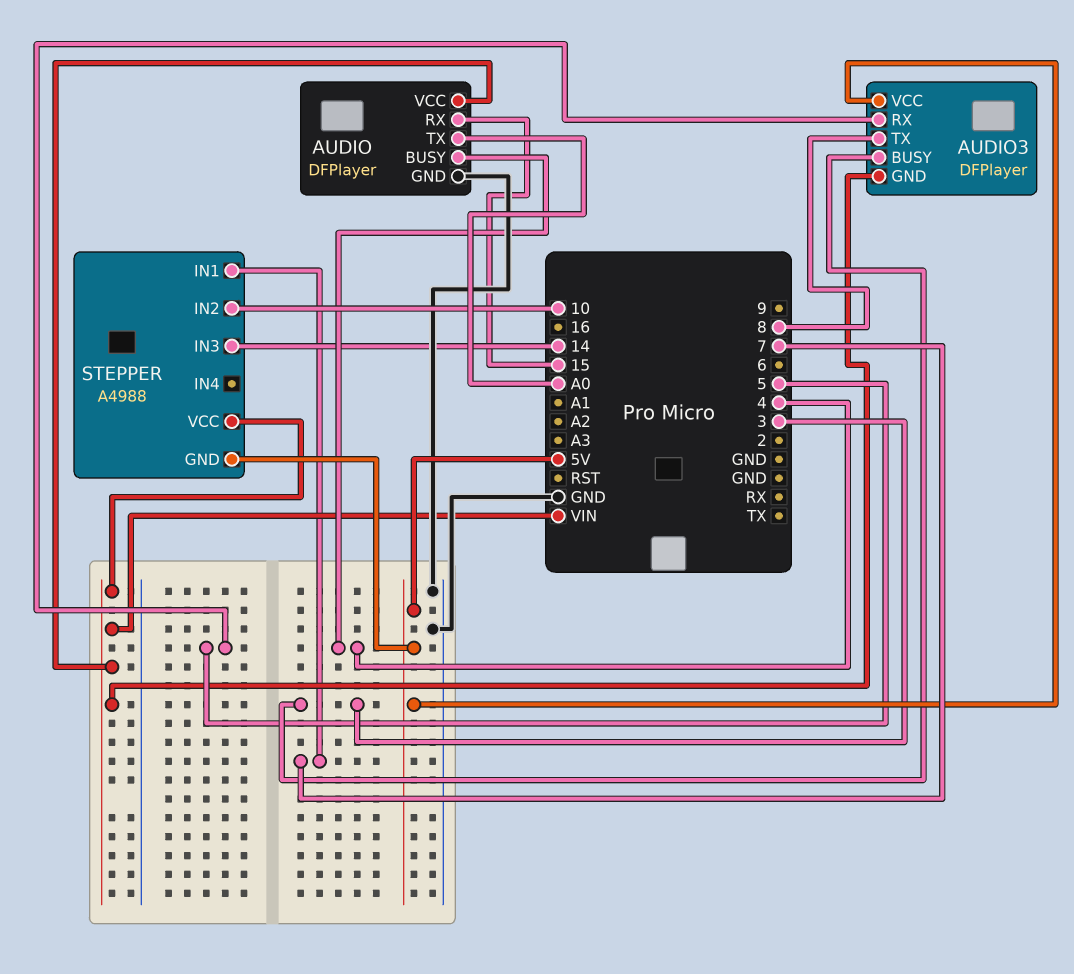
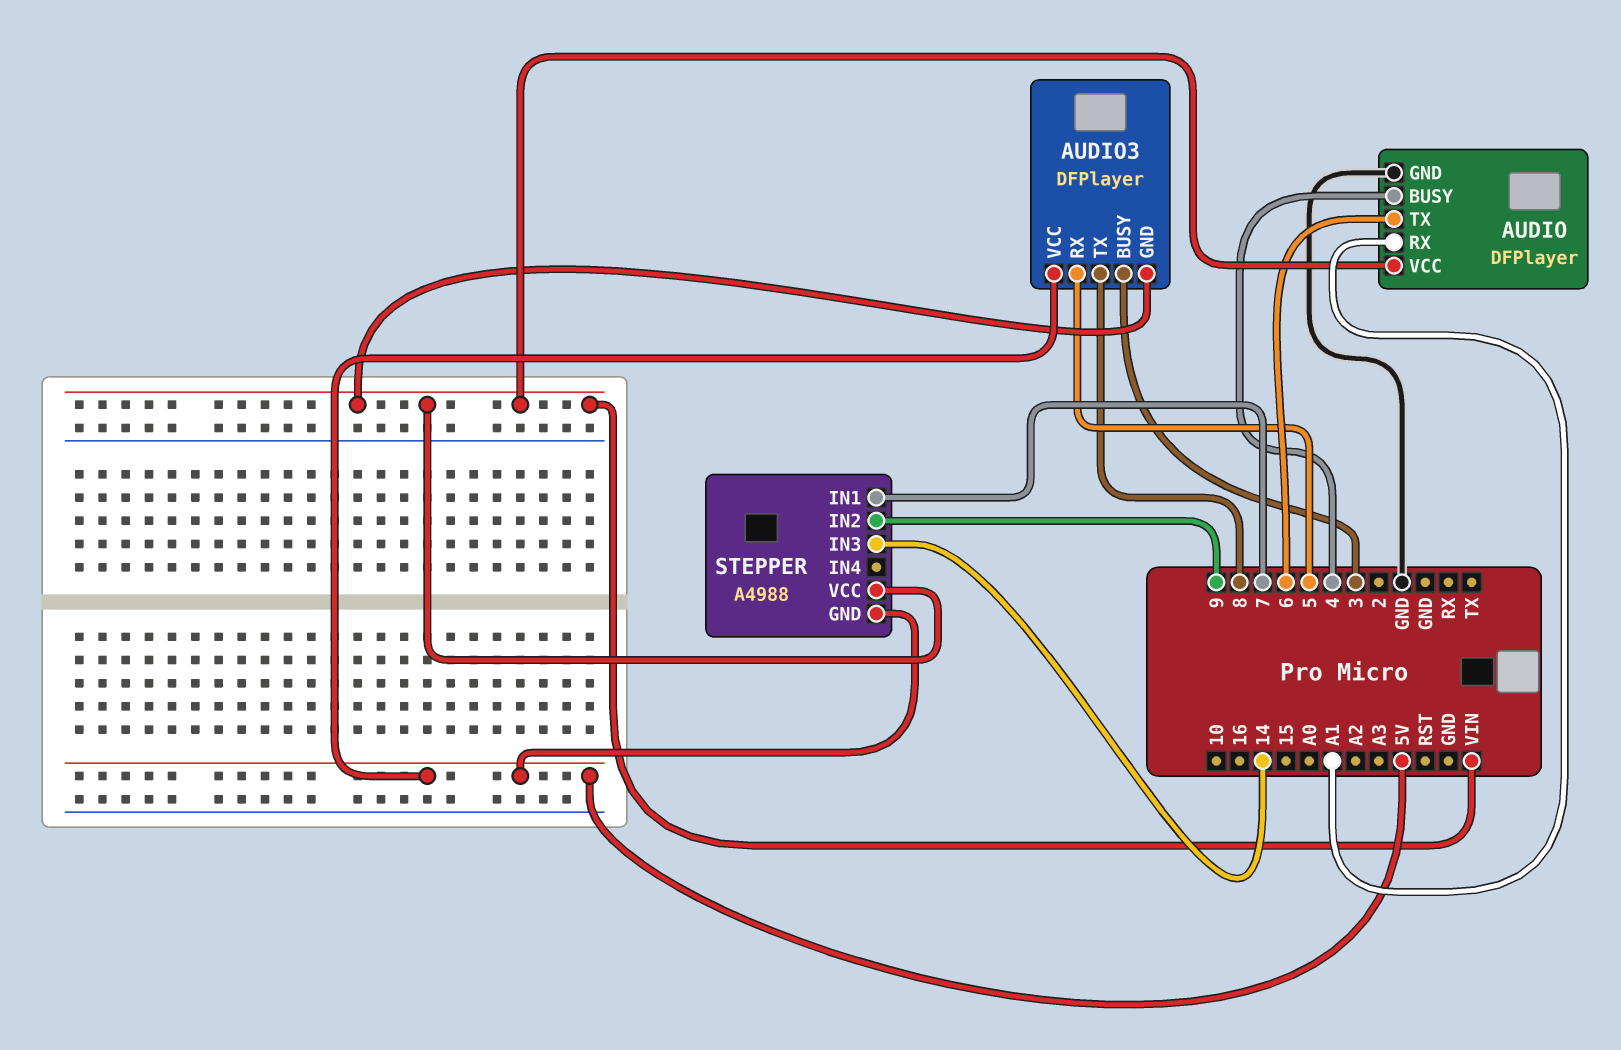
AUDIO pin RX: 15 -> A1
AUDIO pin TX: A0 -> 6
STEPPER pin IN2: 10 -> 9

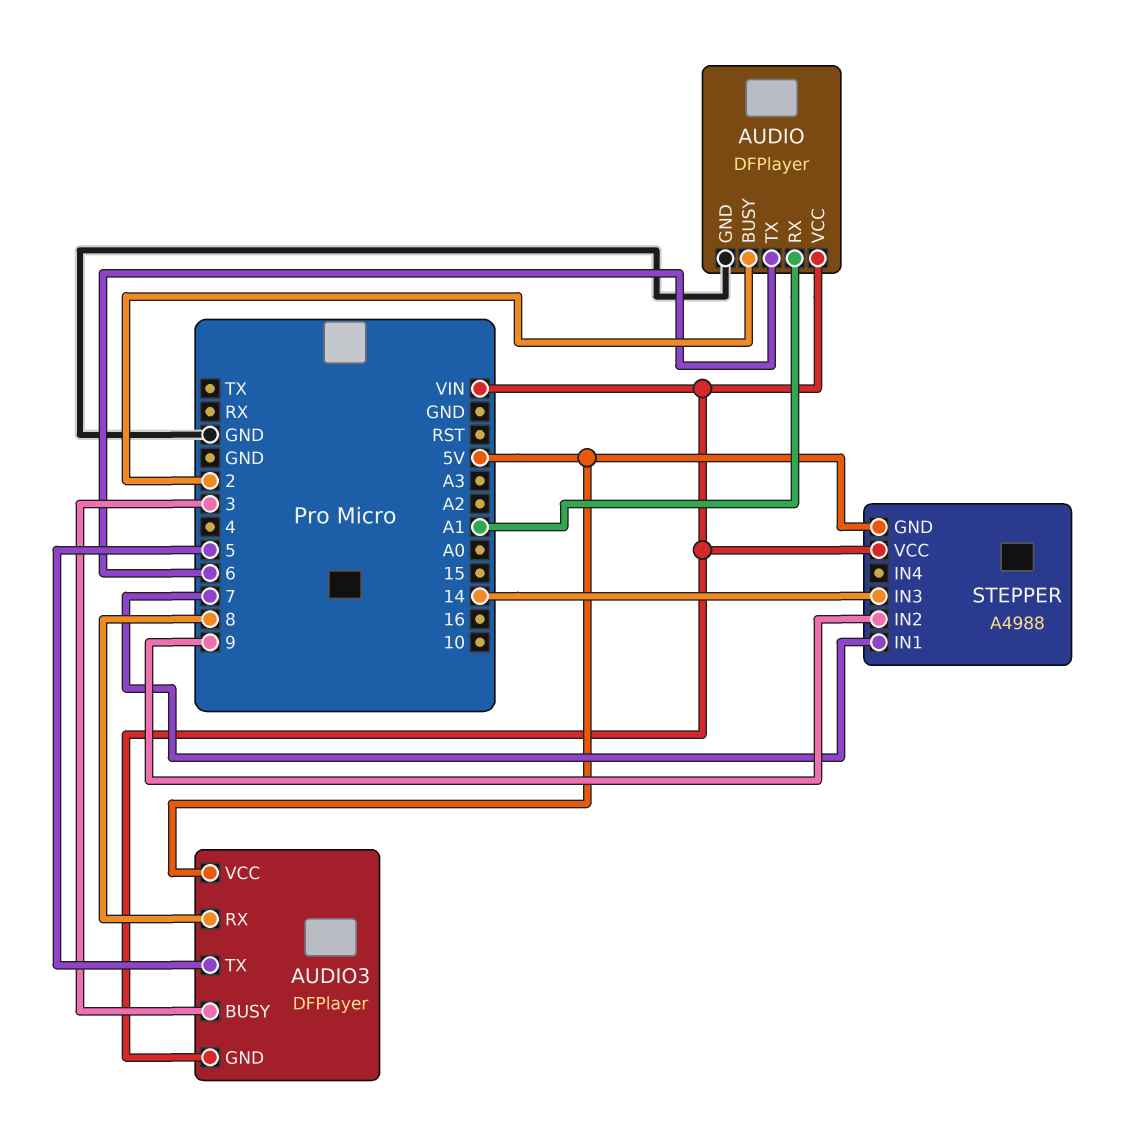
AUDIO pin BUSY: 4 -> 2
AUDIO3 pin RX: 5 -> 8
AUDIO3 pin TX: 8 -> 5

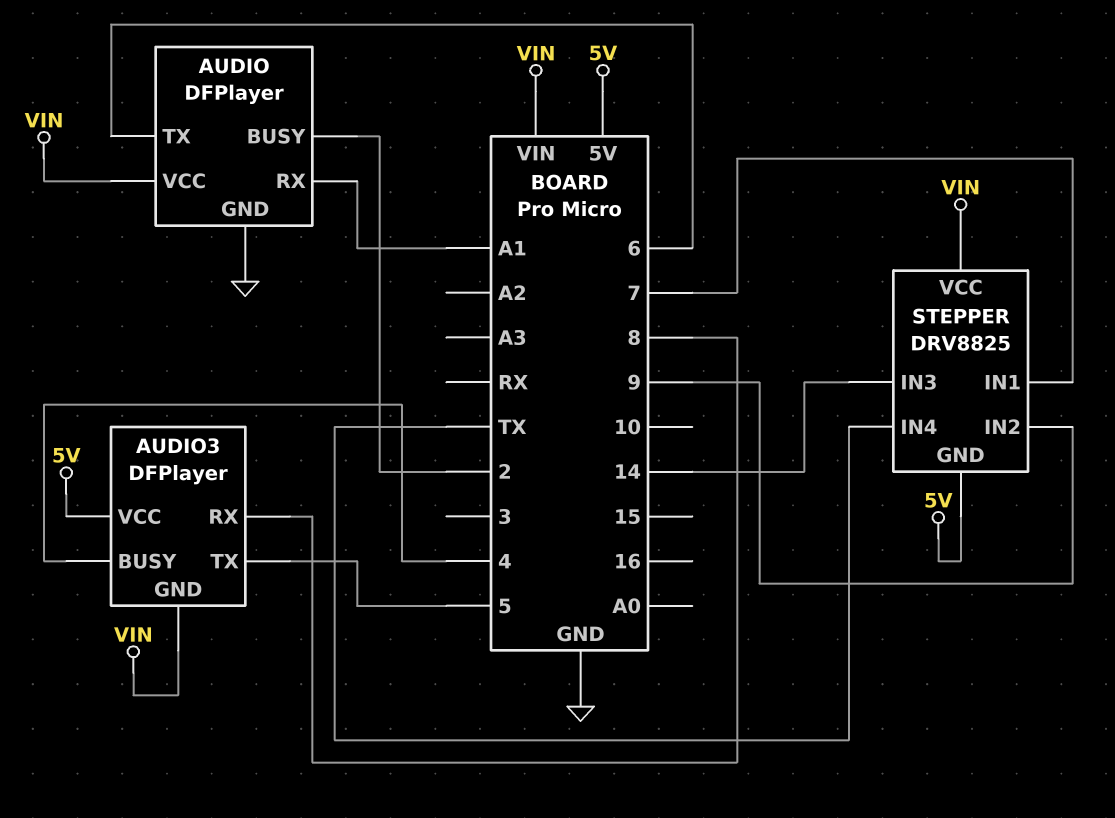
AUDIO3 pin BUSY: 3 -> 4
STEPPER: A4988 -> DRV8825
STEPPER pin IN4: none -> TX

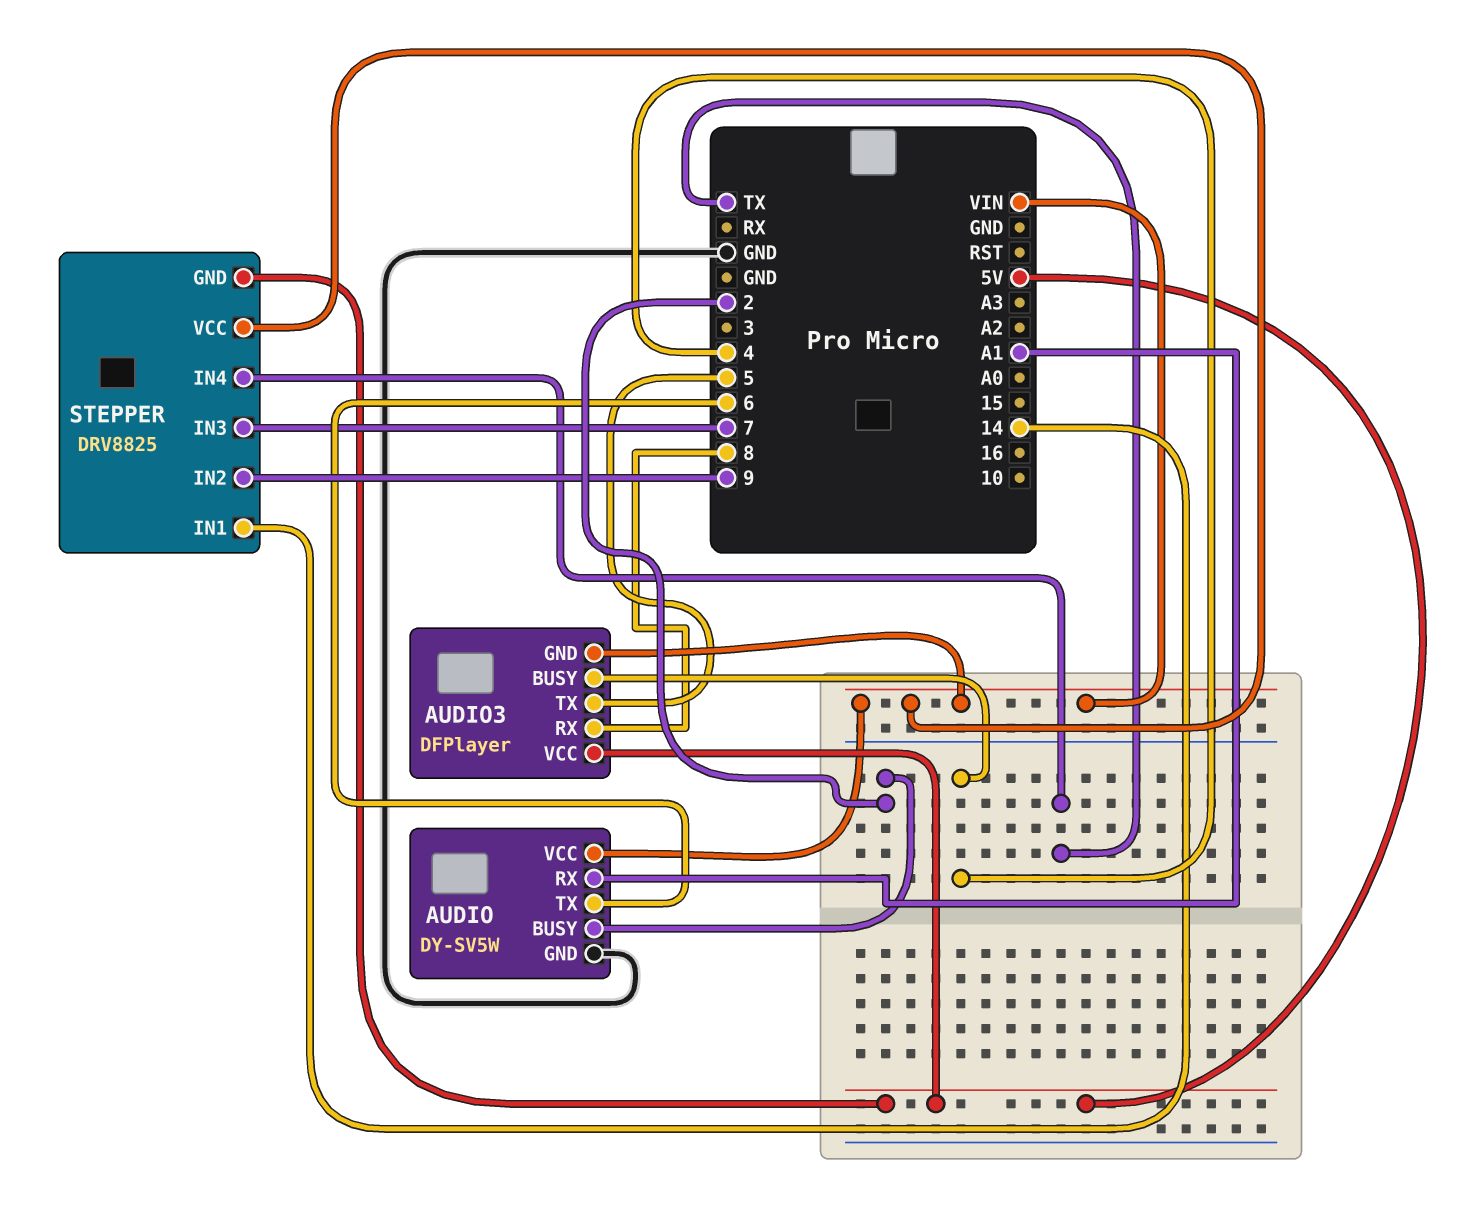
AUDIO: DFPlayer -> DY-SV5W
STEPPER pin IN1: 7 -> 14
STEPPER pin IN3: 14 -> 7

